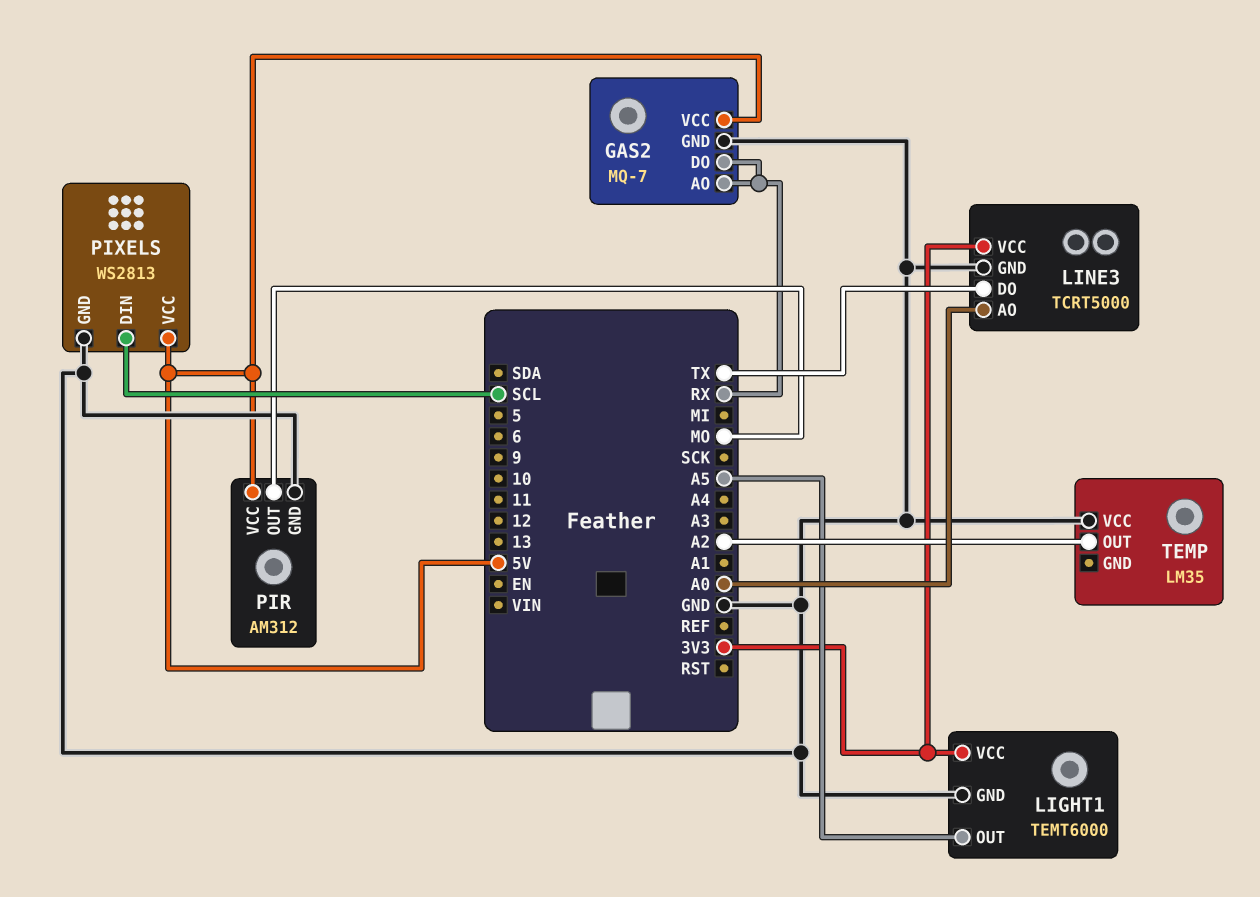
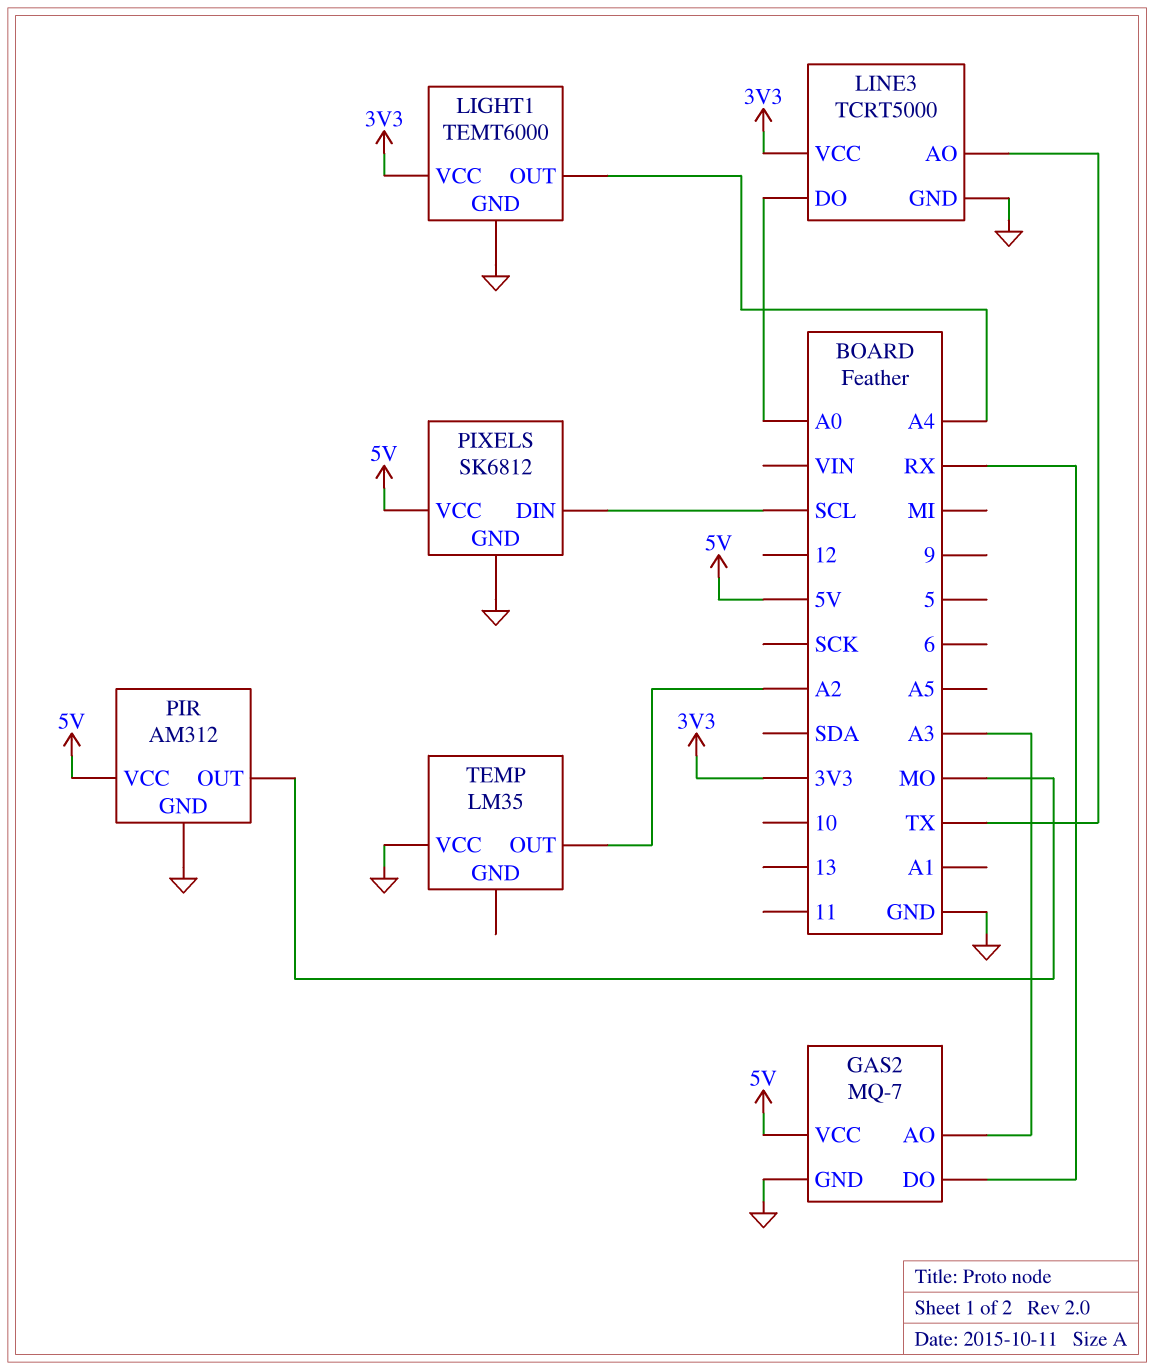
GAS2 pin AO: RX -> A3
LIGHT1 pin OUT: A5 -> A4
LINE3 pin AO: A0 -> TX
LINE3 pin DO: TX -> A0
PIXELS: WS2813 -> SK6812

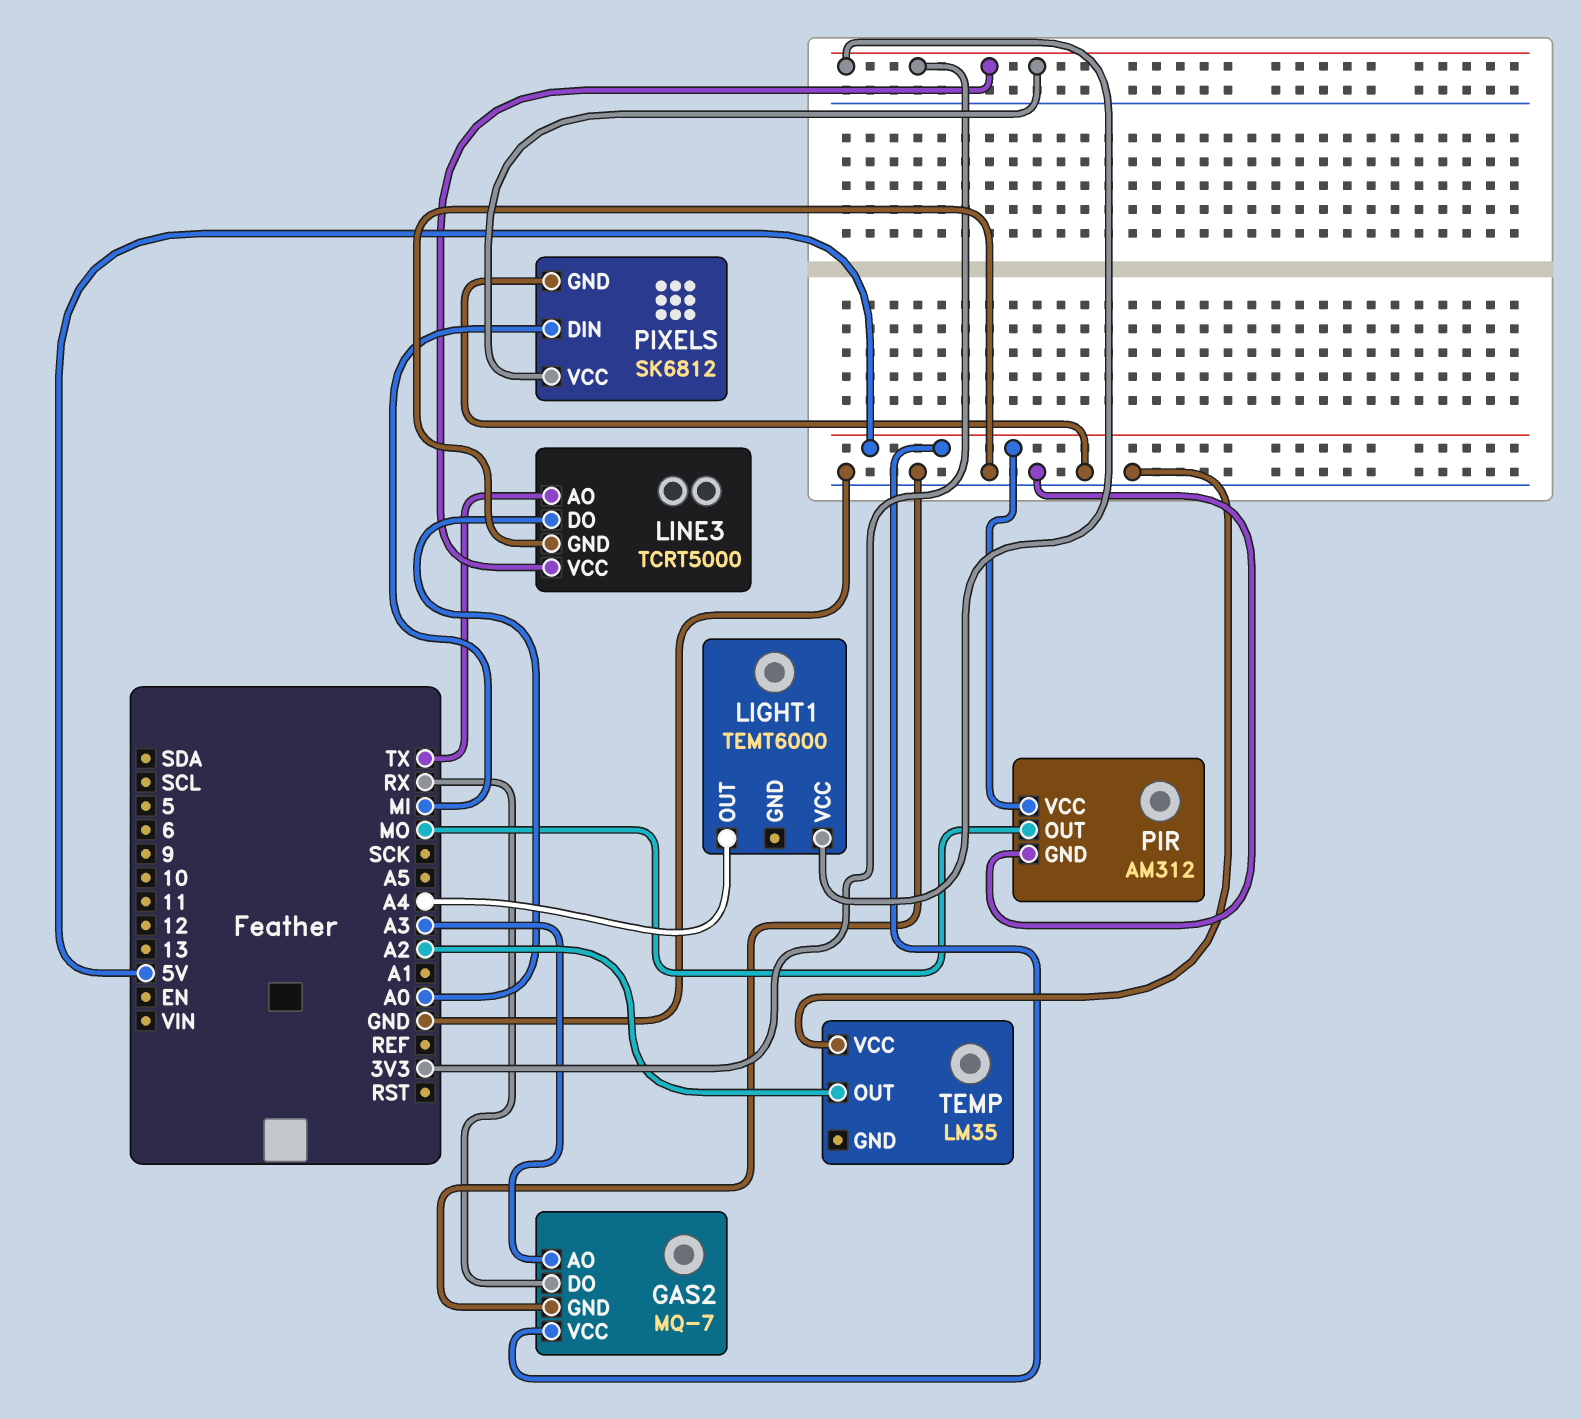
LIGHT1 pin GND: GND -> none
PIXELS pin DIN: SCL -> MI
PIXELS pin VCC: 5V -> 3V3

